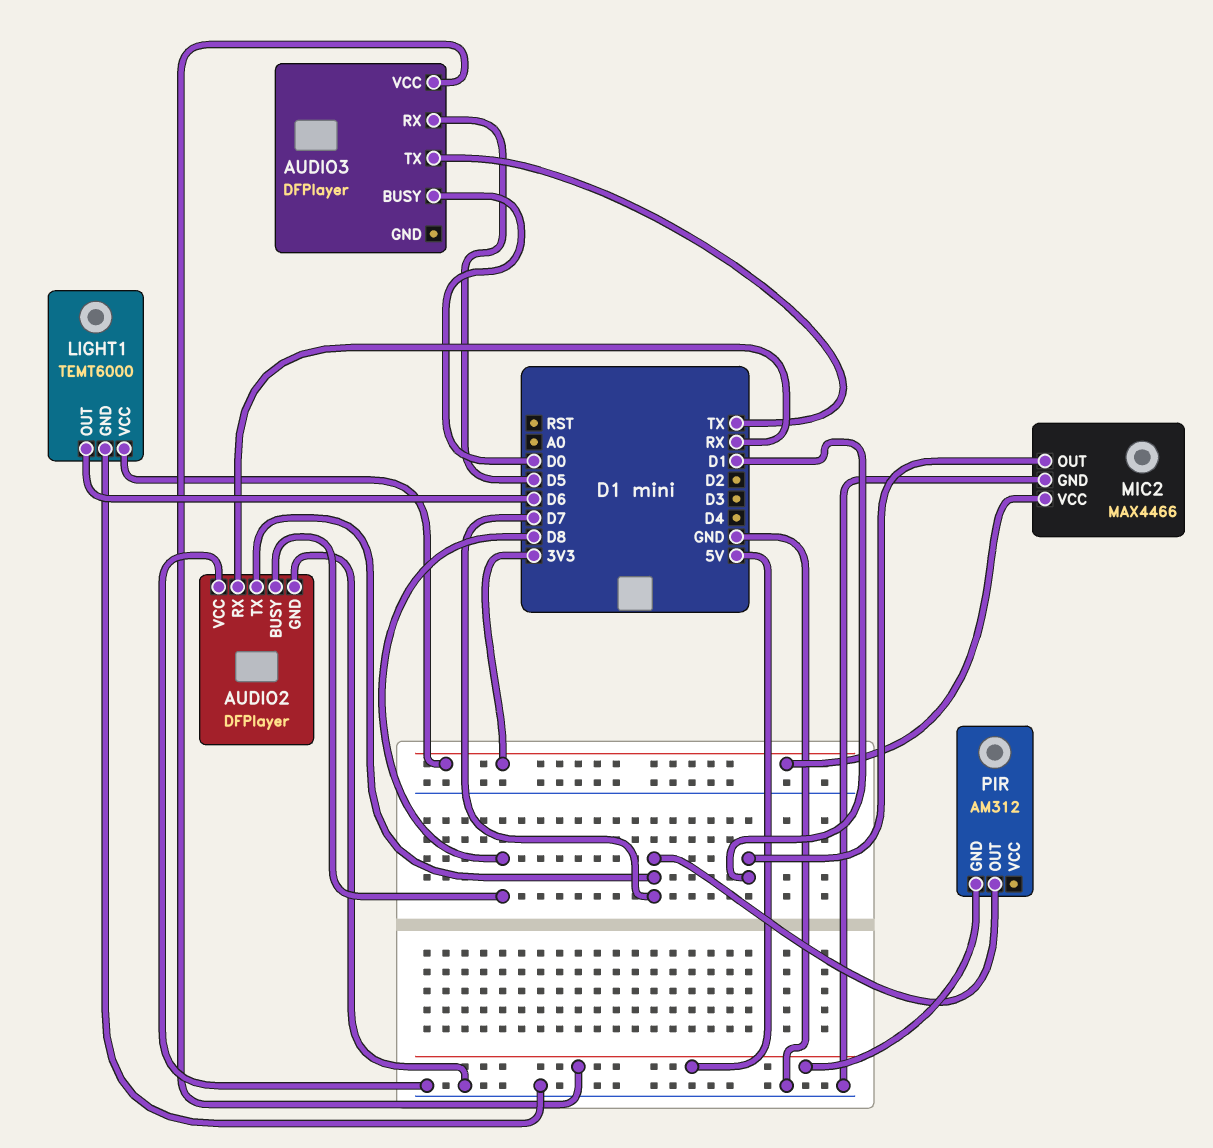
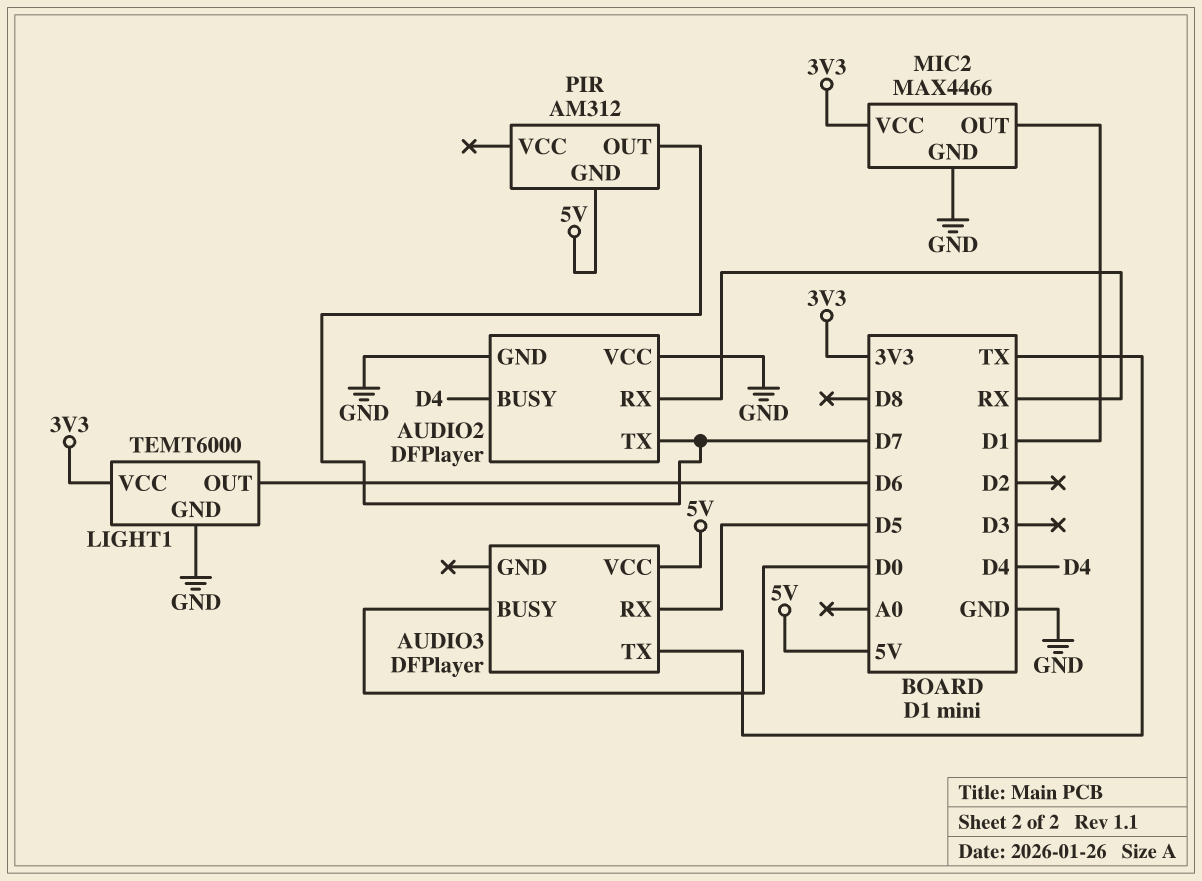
AUDIO2 pin BUSY: D8 -> D4

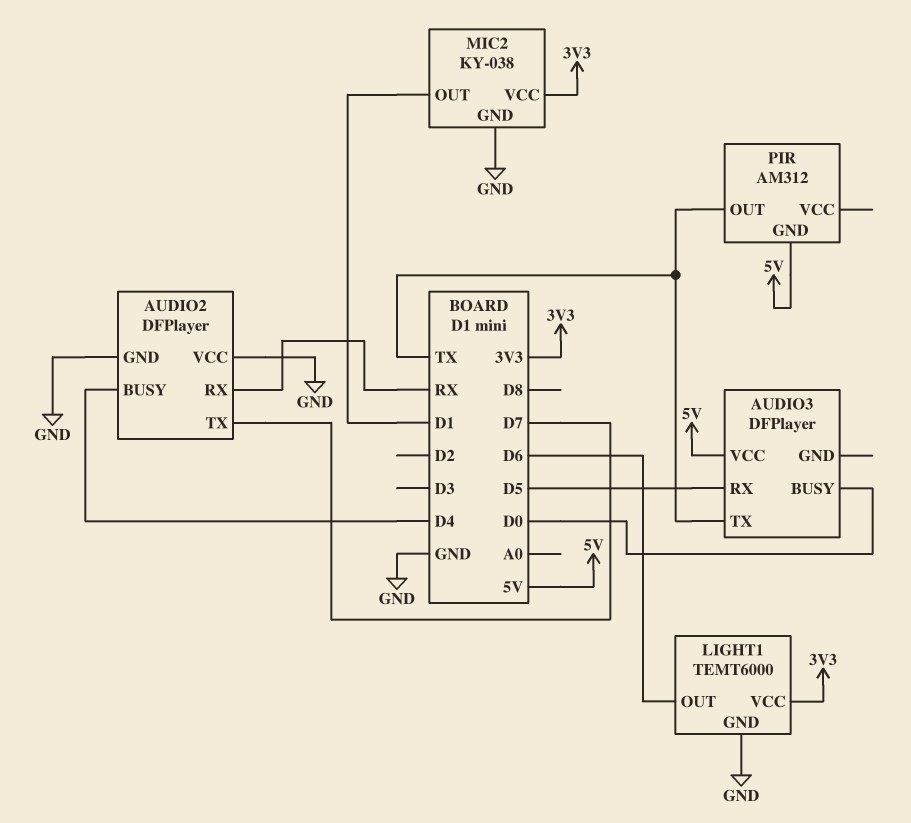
MIC2: MAX4466 -> KY-038
PIR pin OUT: D7 -> TX

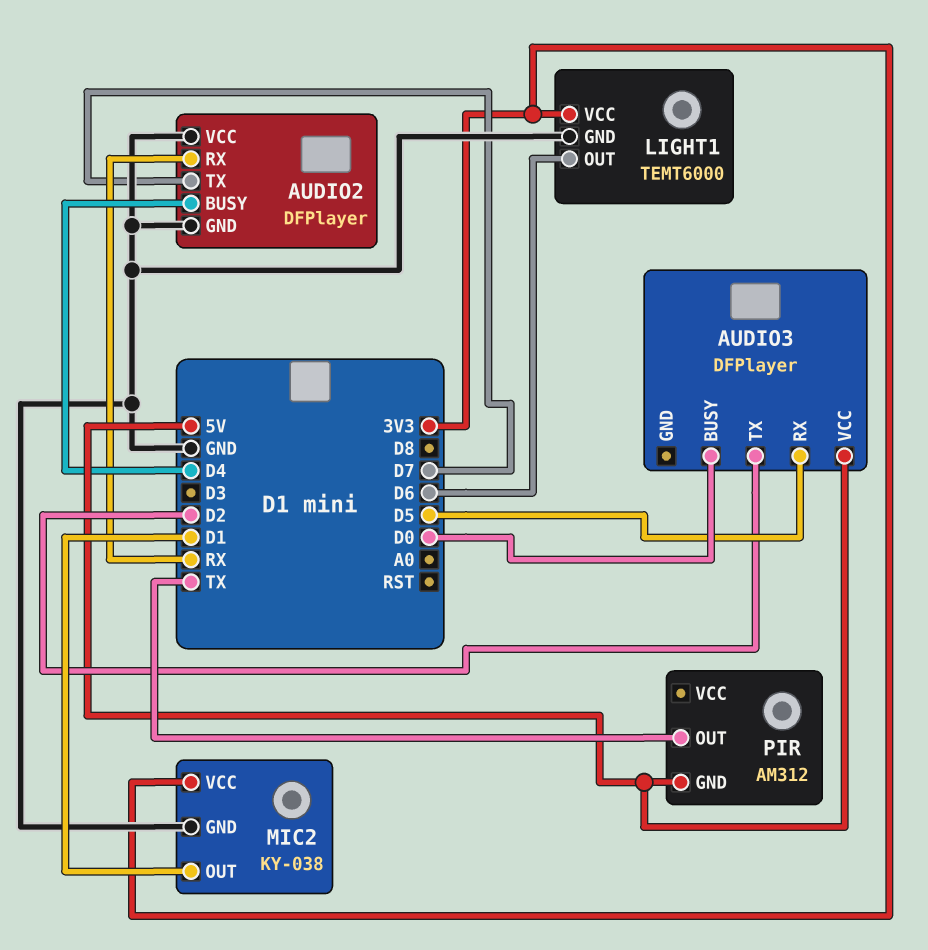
AUDIO3 pin TX: TX -> D2

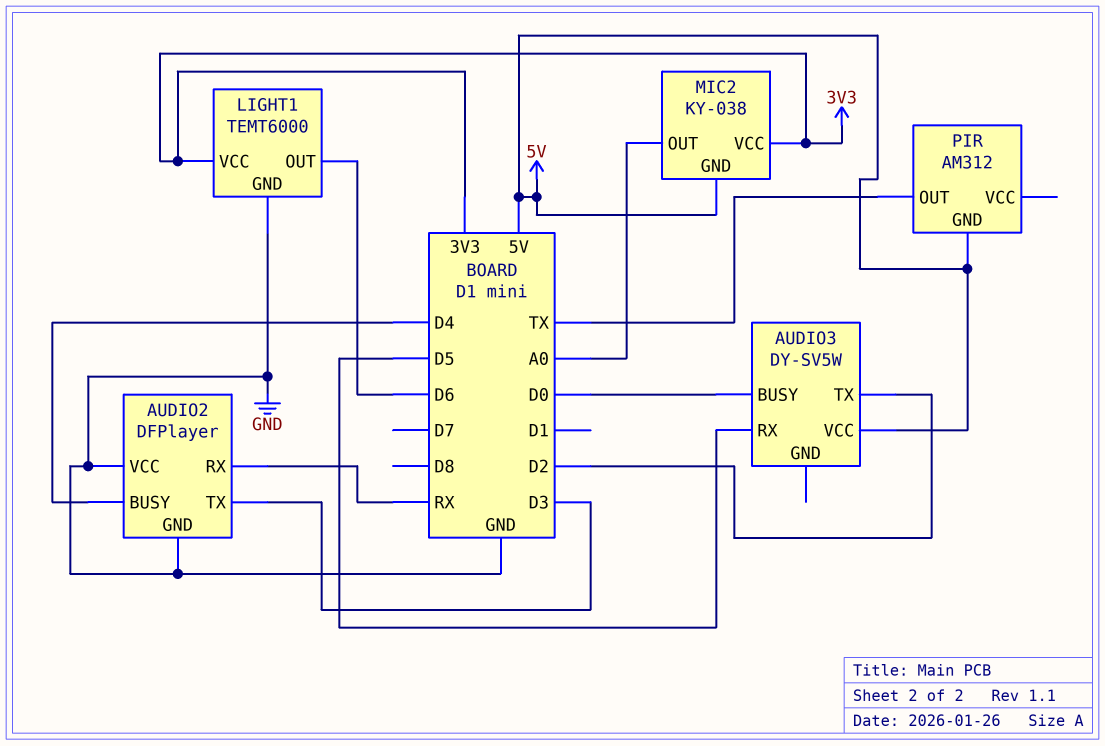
AUDIO2 pin TX: D7 -> D3
AUDIO3: DFPlayer -> DY-SV5W
MIC2 pin GND: GND -> 5V
MIC2 pin OUT: D1 -> A0

